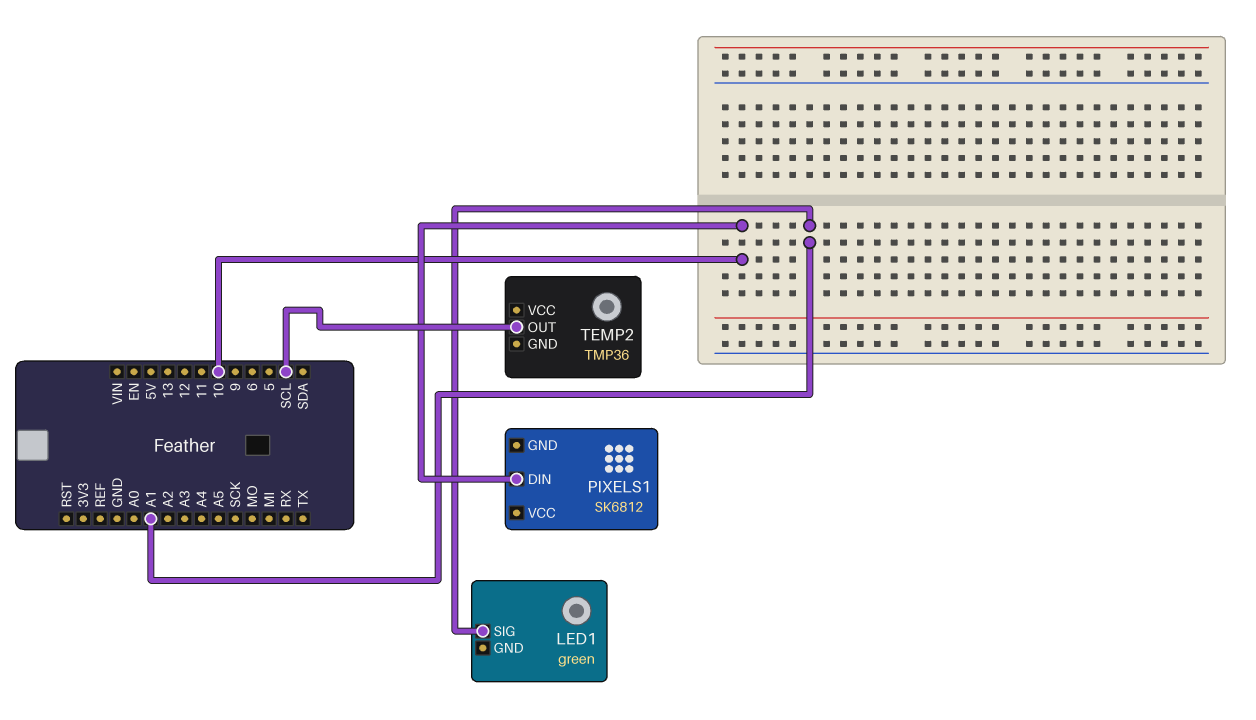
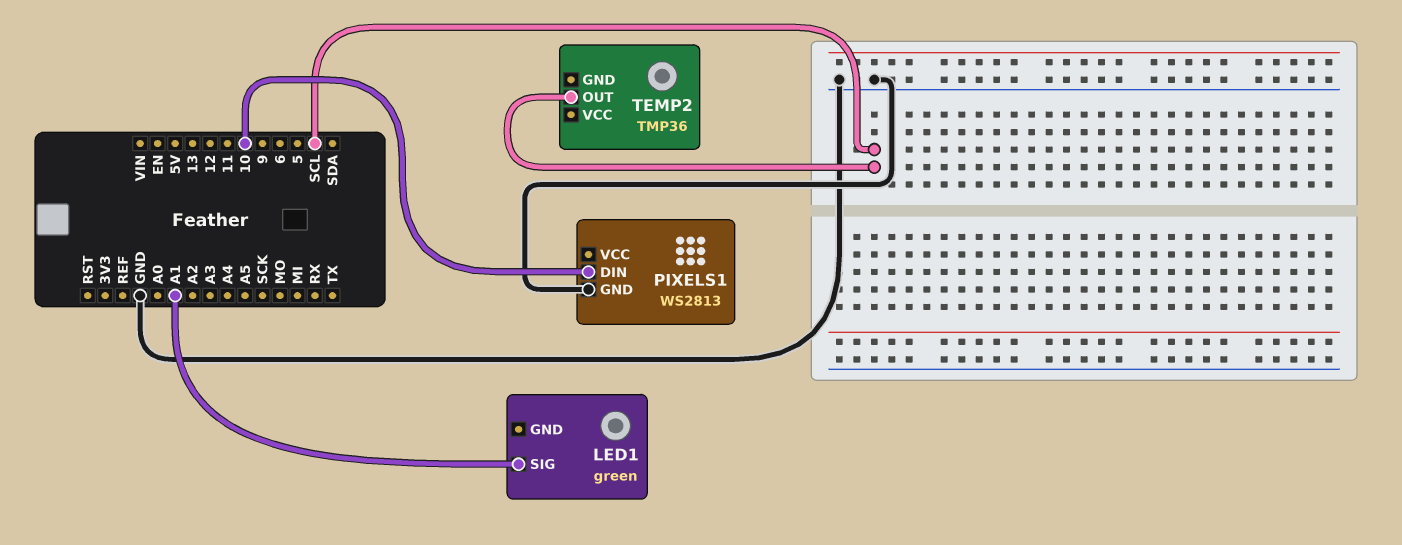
PIXELS1: SK6812 -> WS2813
PIXELS1 pin GND: none -> GND

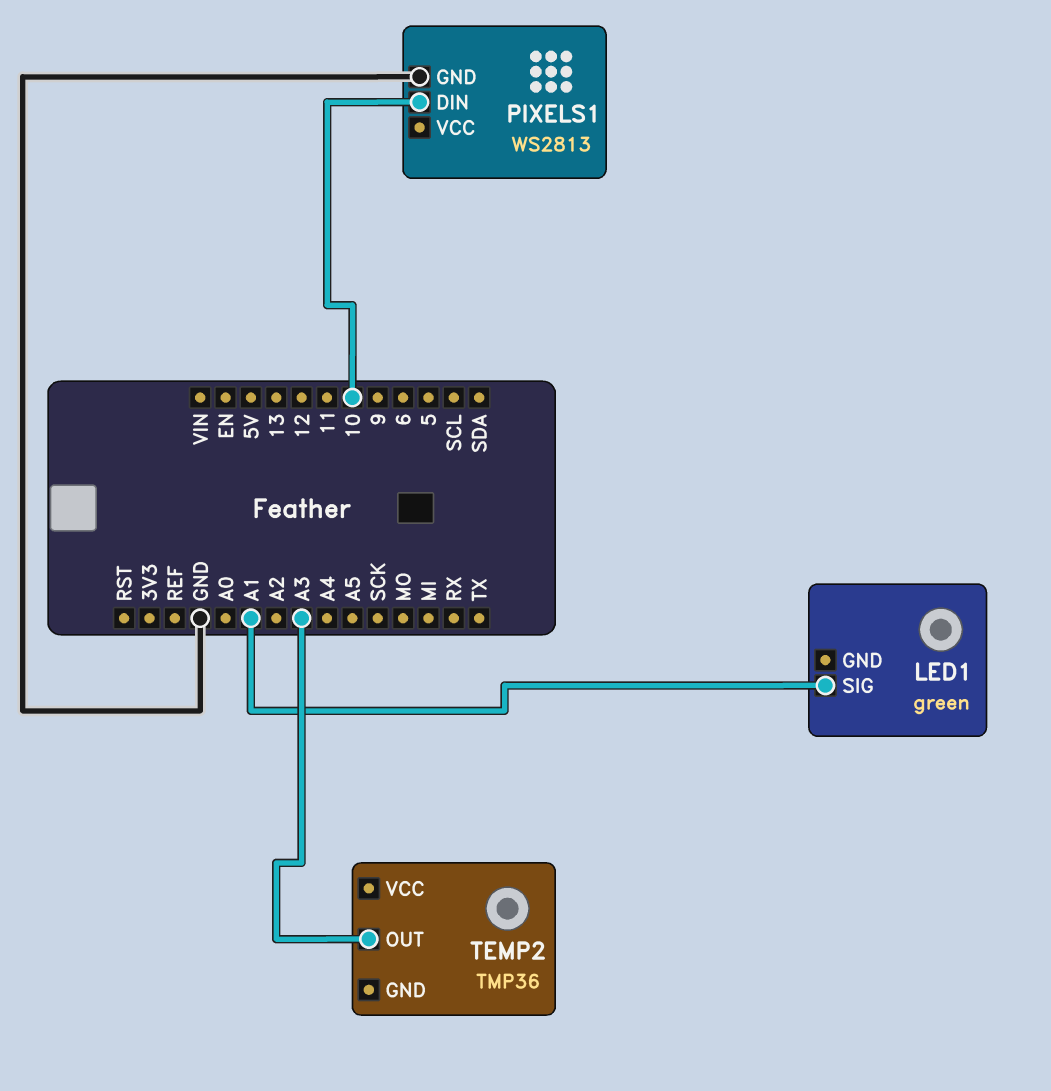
TEMP2 pin OUT: SCL -> A3

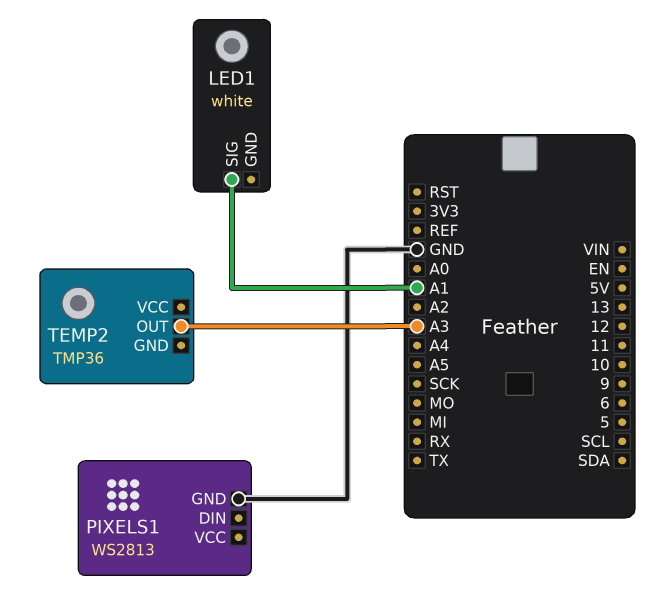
LED1: green -> white
PIXELS1 pin DIN: 10 -> none

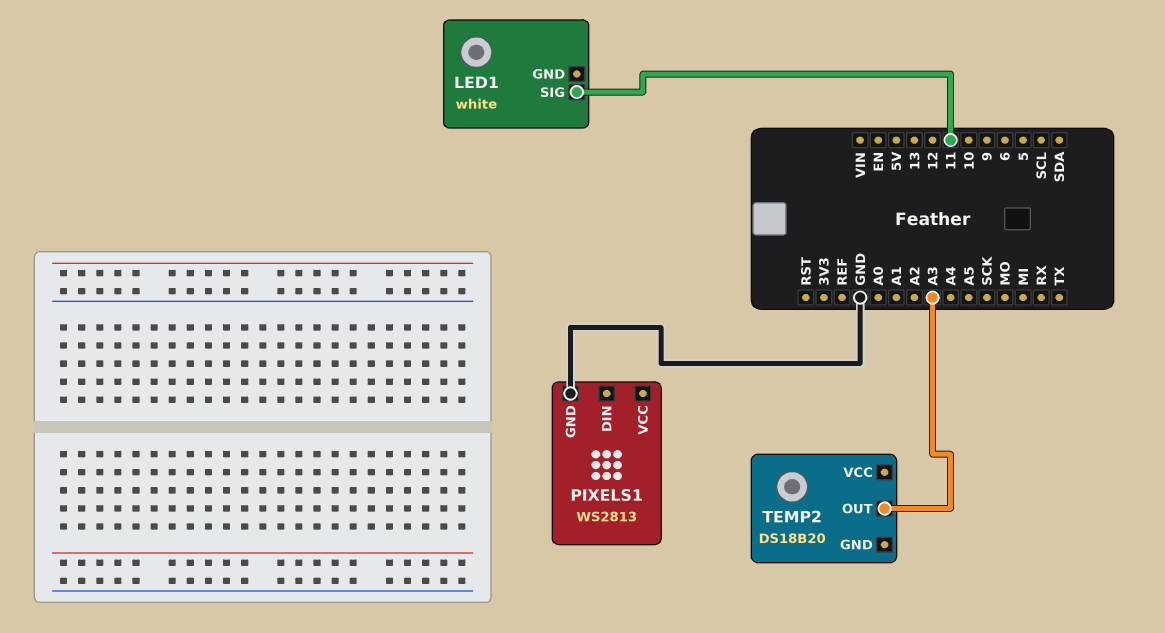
LED1 pin SIG: A1 -> 11
TEMP2: TMP36 -> DS18B20

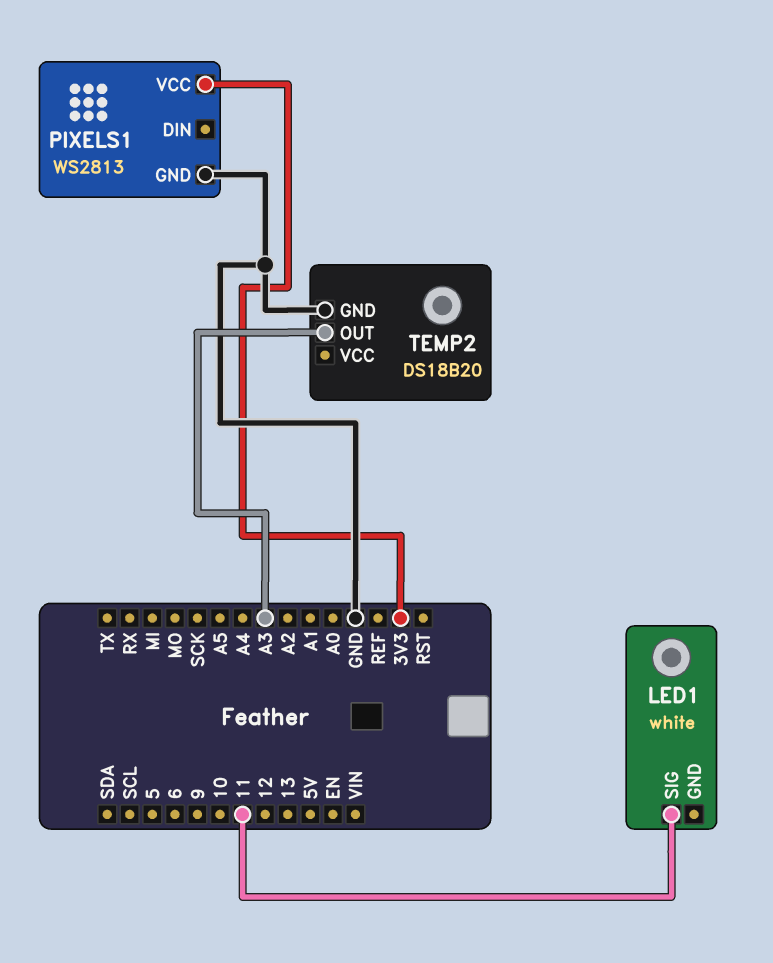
PIXELS1 pin VCC: none -> 3V3
TEMP2 pin GND: none -> GND

